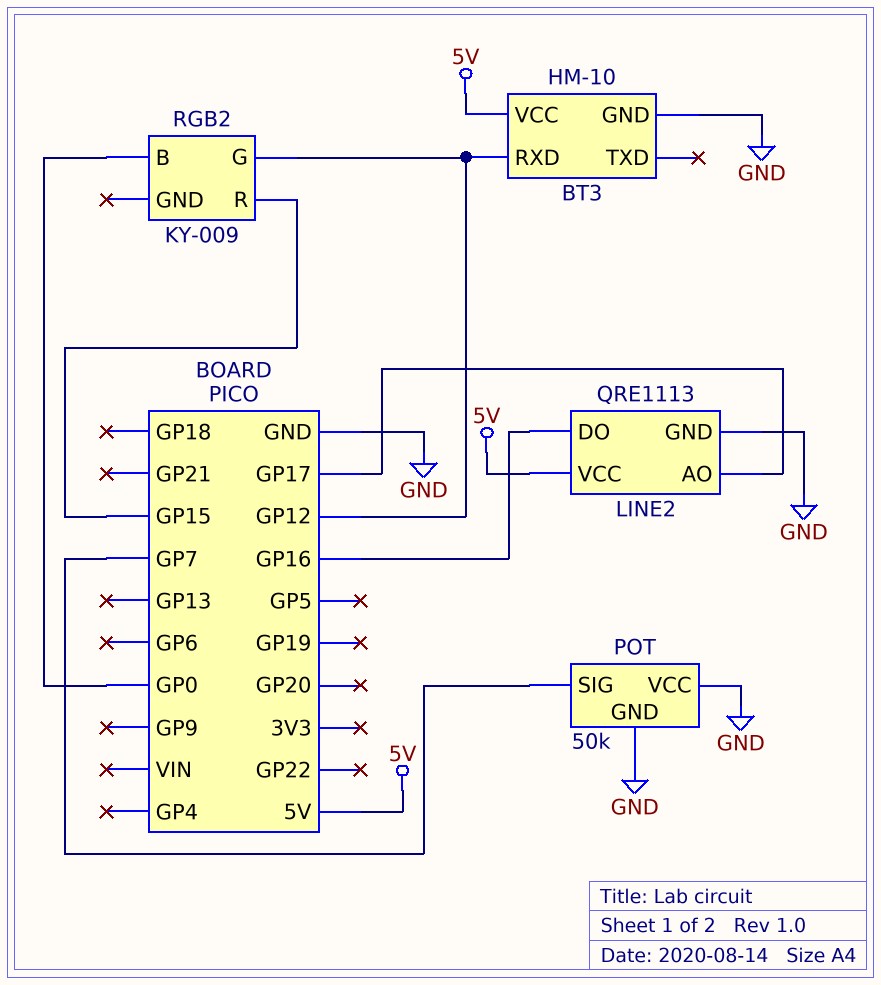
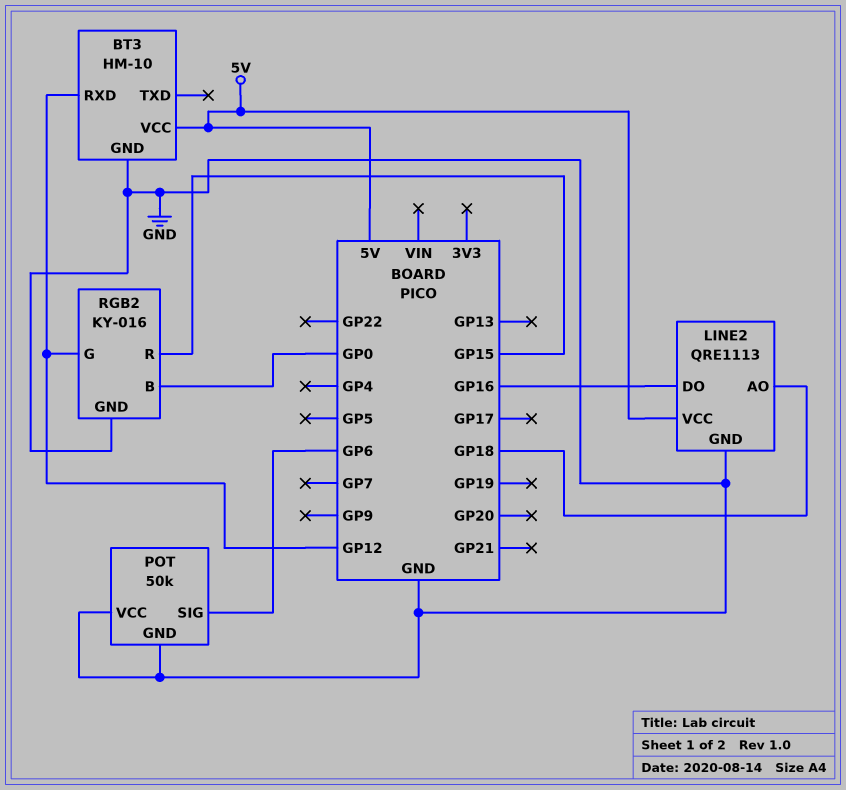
LINE2 pin AO: GP17 -> GP18
POT pin SIG: GP7 -> GP6
RGB2: KY-009 -> KY-016
RGB2 pin GND: none -> GND

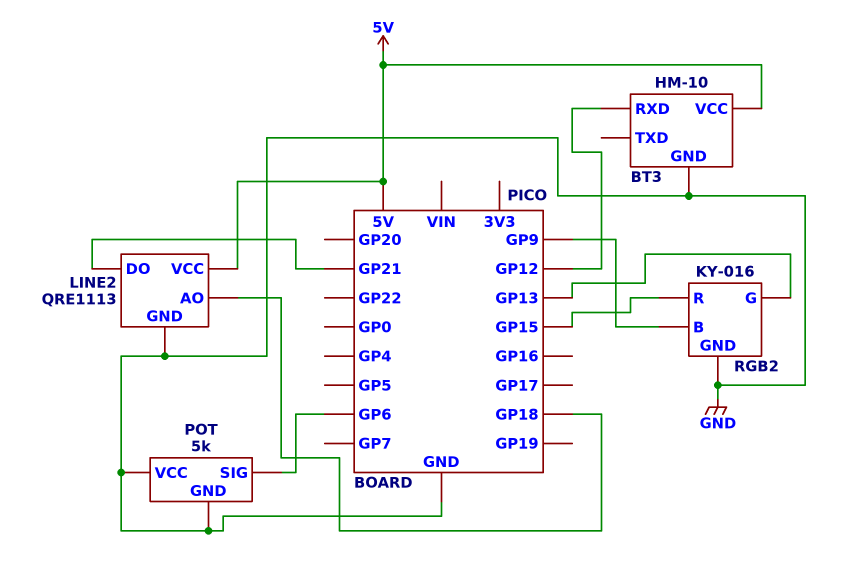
LINE2 pin DO: GP16 -> GP21
POT: 50k -> 5k
RGB2 pin B: GP0 -> GP9
RGB2 pin G: GP12 -> GP13

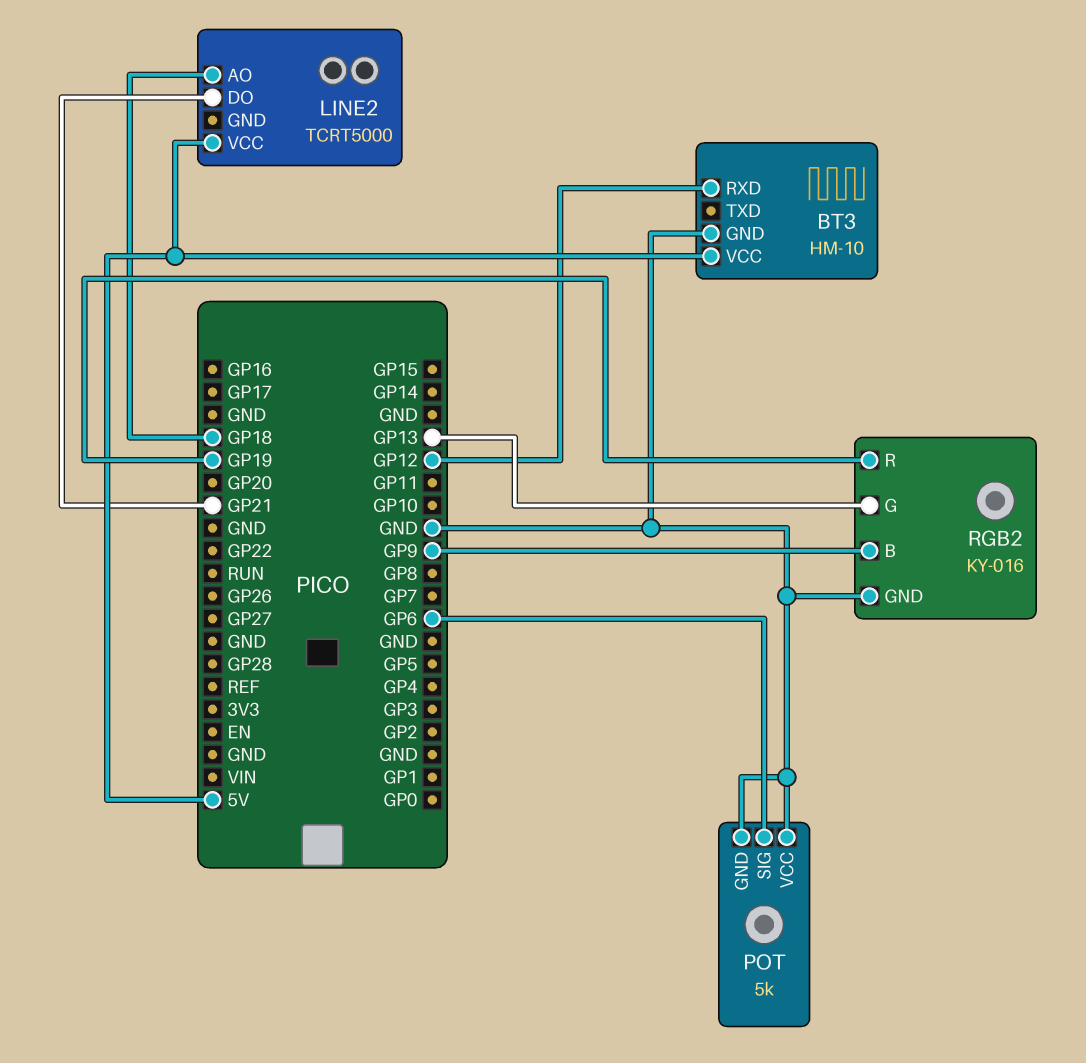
LINE2: QRE1113 -> TCRT5000
LINE2 pin GND: GND -> none
RGB2 pin R: GP15 -> GP19

